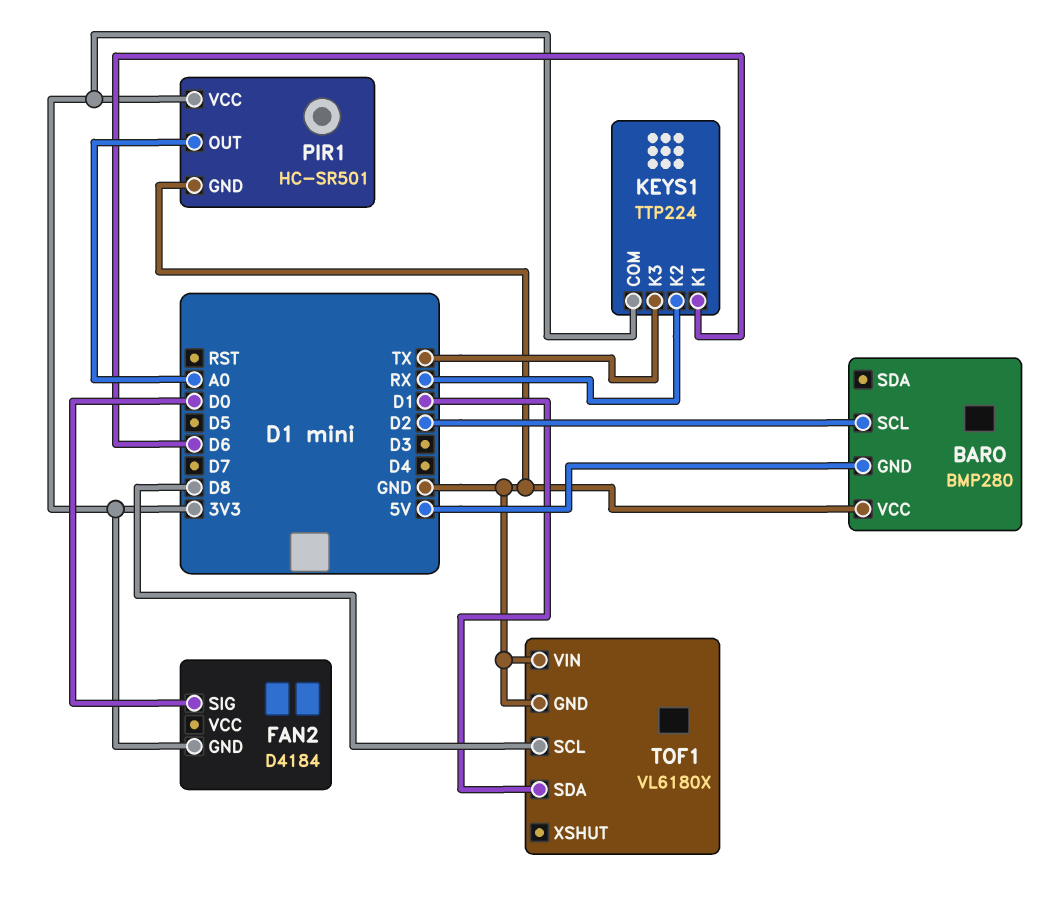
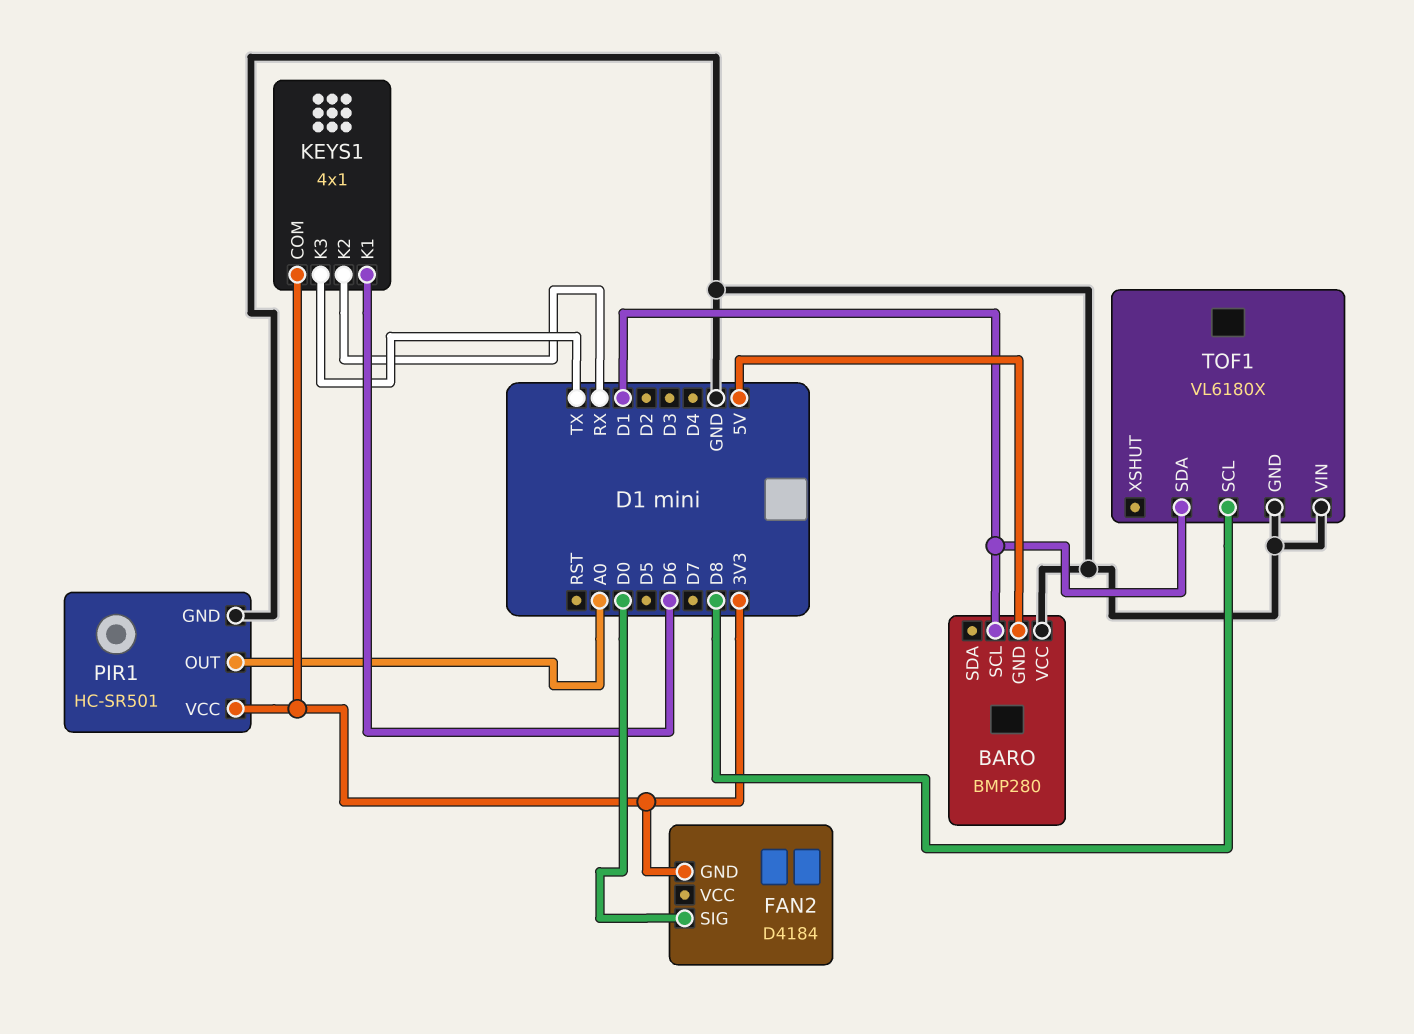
BARO pin SCL: D2 -> D1
KEYS1: TTP224 -> 4x1

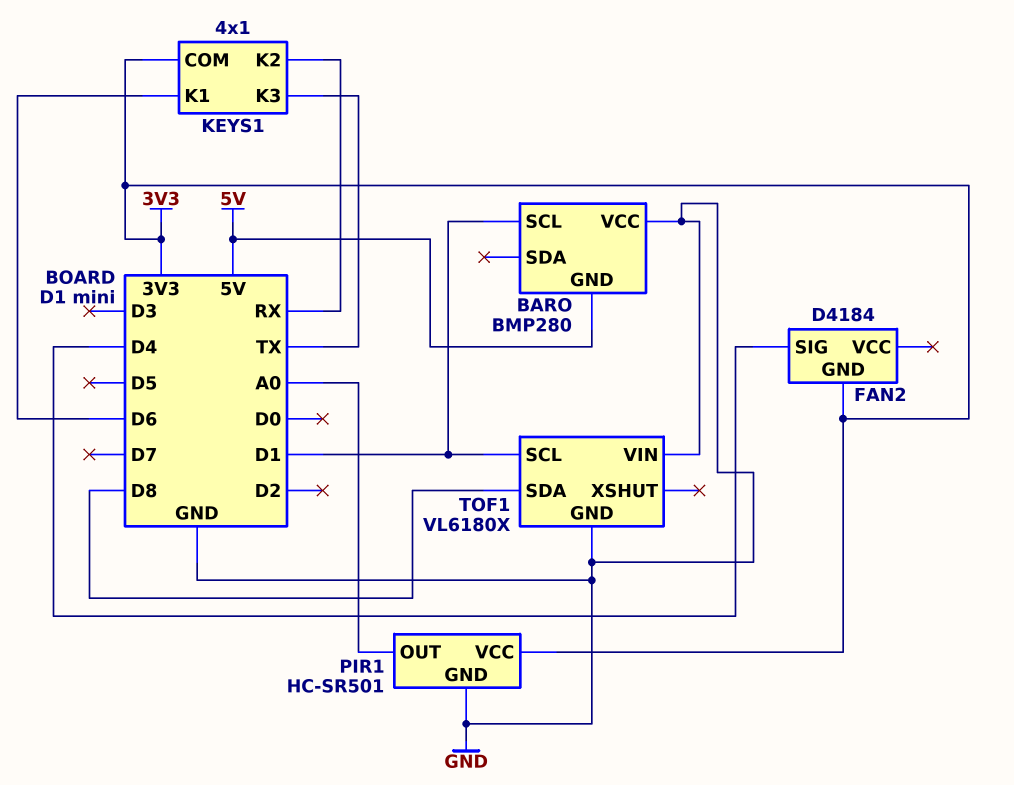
FAN2 pin SIG: D0 -> D4
TOF1 pin SCL: D8 -> D1
TOF1 pin SDA: D1 -> D8

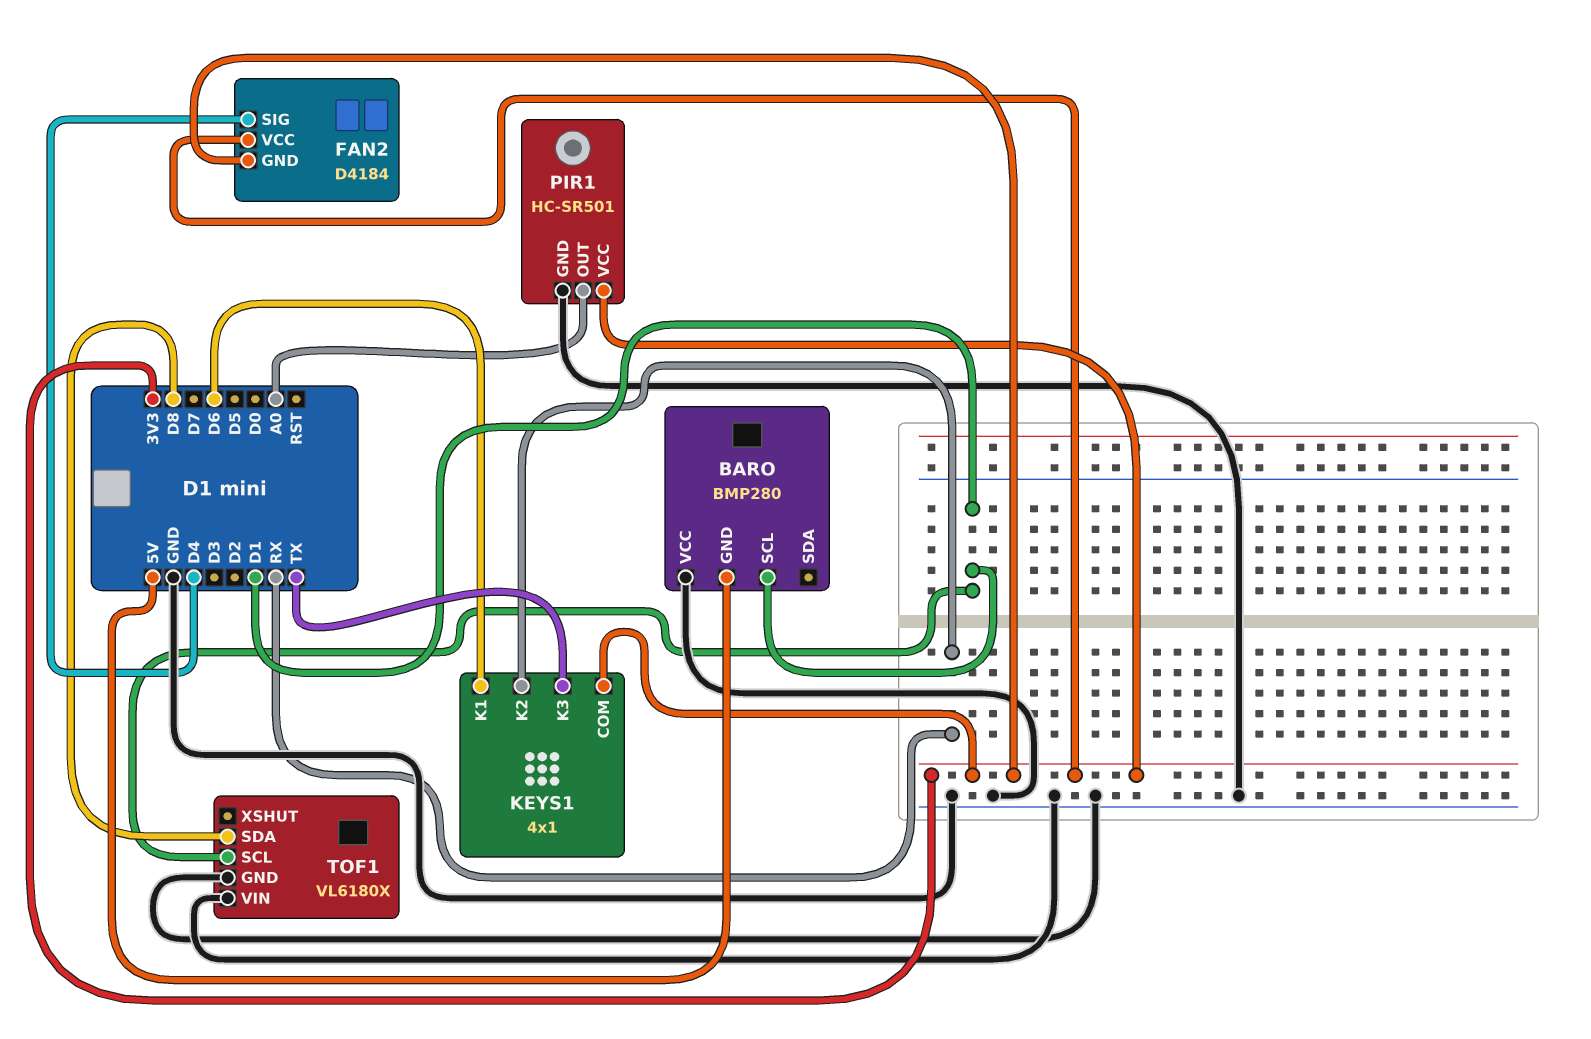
FAN2 pin VCC: none -> 3V3

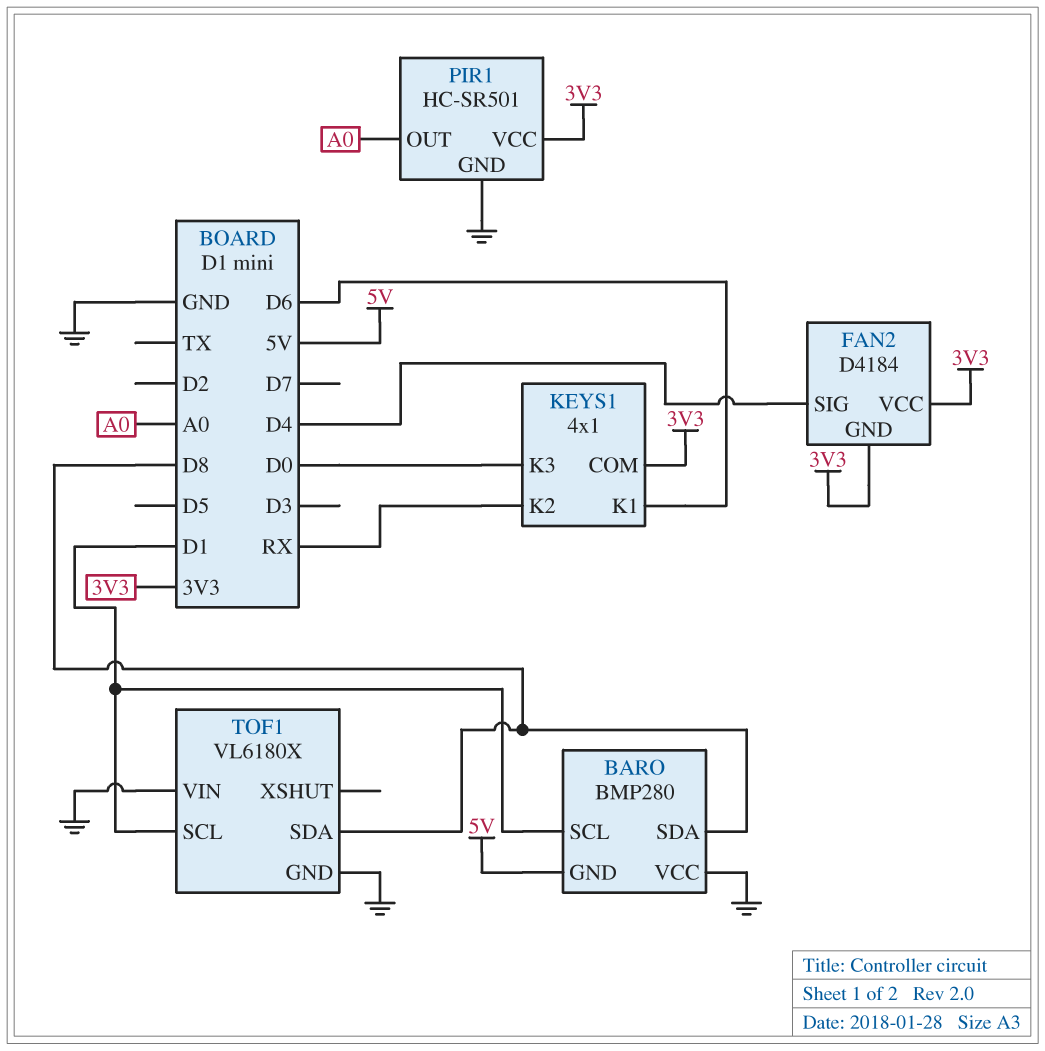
BARO pin SDA: none -> D8
KEYS1 pin K3: TX -> D0

